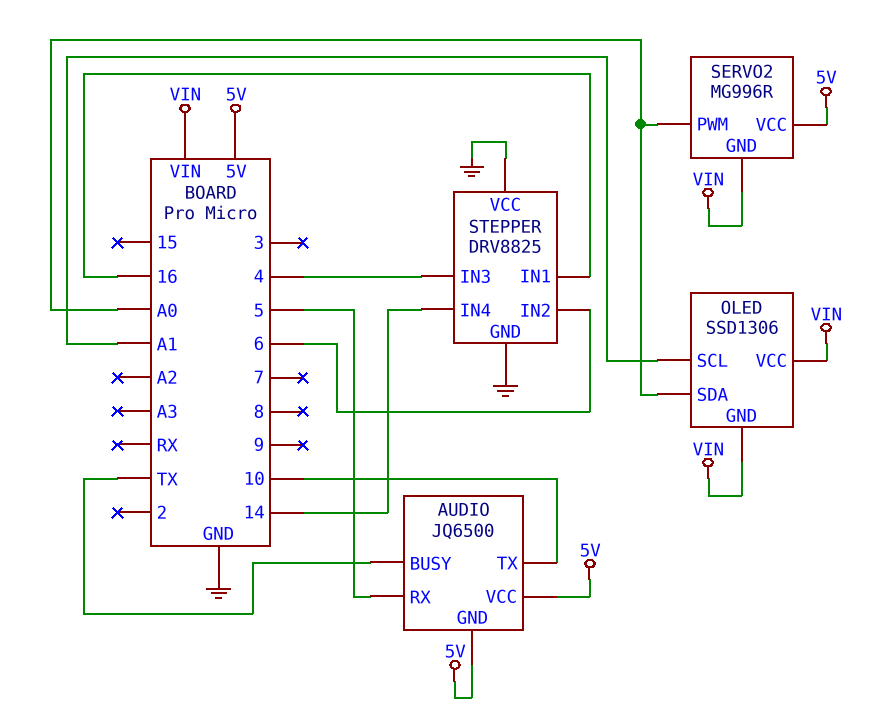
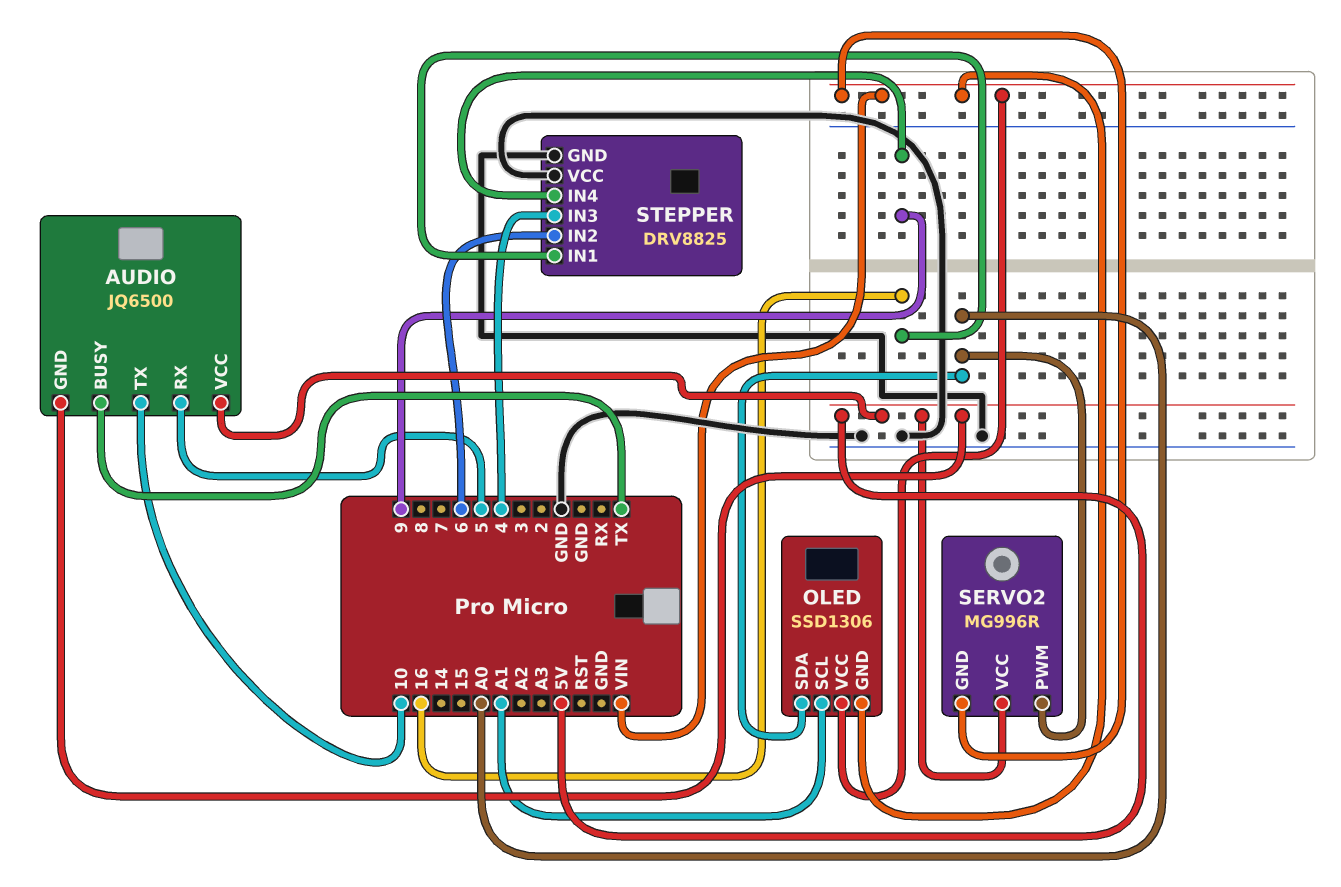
STEPPER pin IN4: 14 -> 9

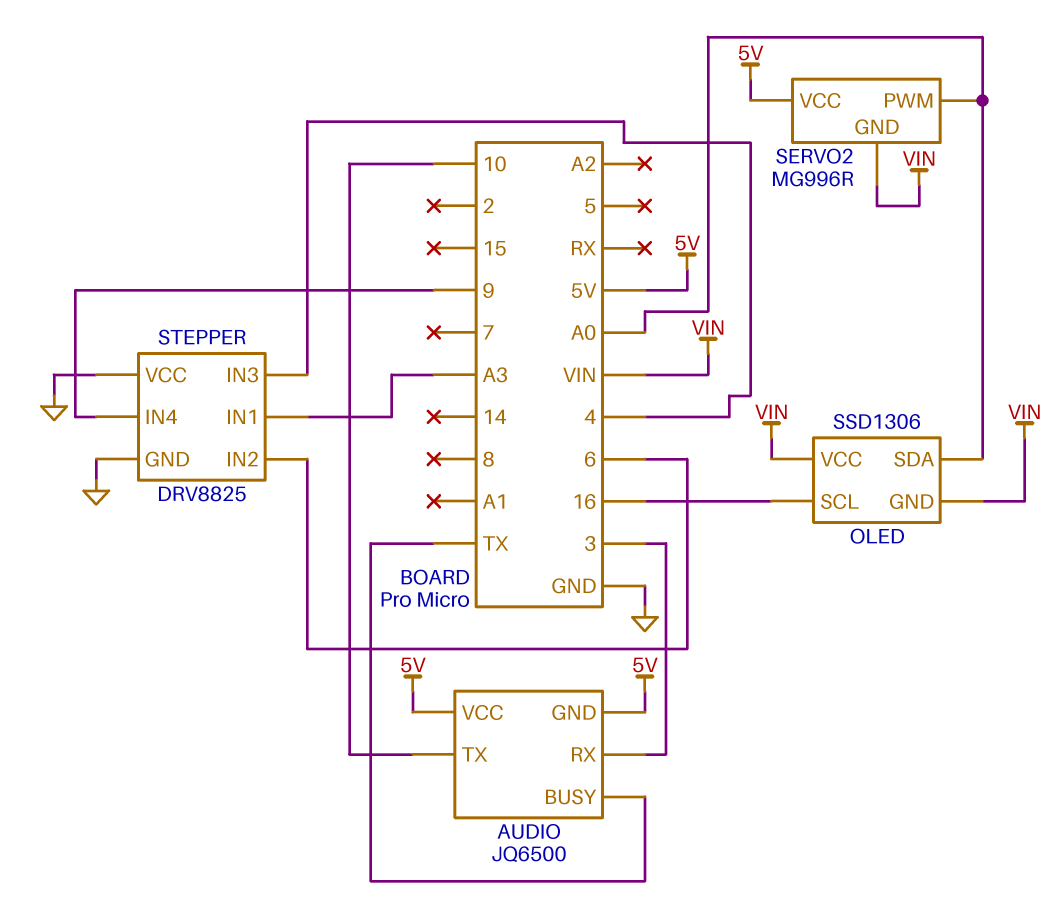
AUDIO pin RX: 5 -> 3
OLED pin SCL: A1 -> 16
STEPPER pin IN1: 16 -> A3

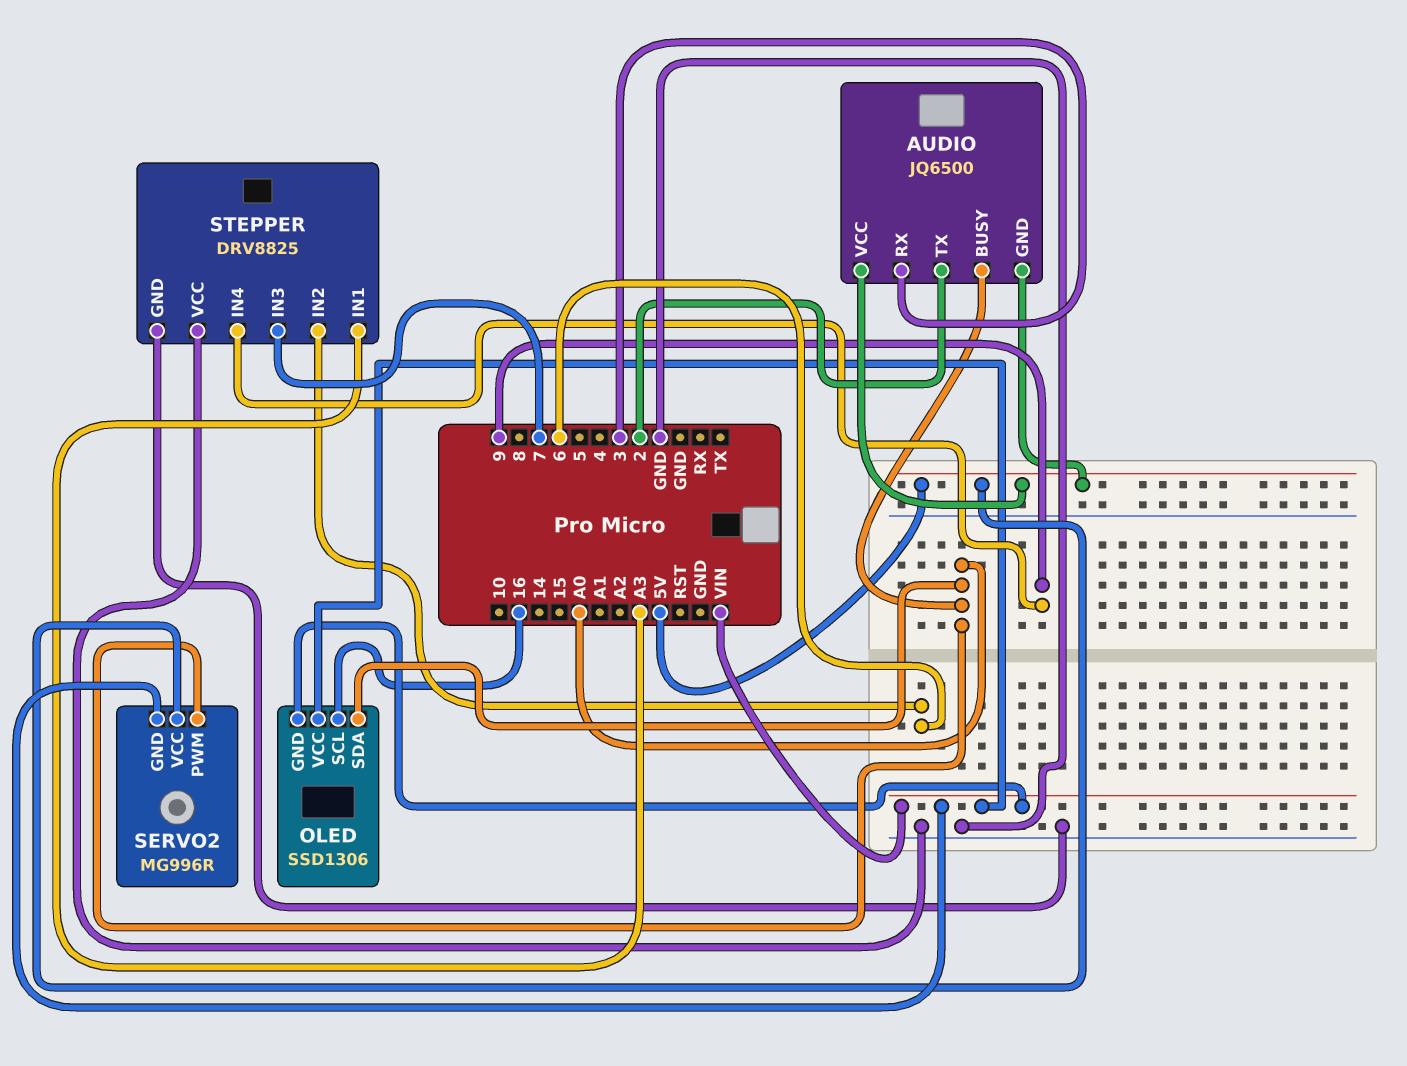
AUDIO pin BUSY: TX -> A0
AUDIO pin TX: 10 -> 2
STEPPER pin IN3: 4 -> 7

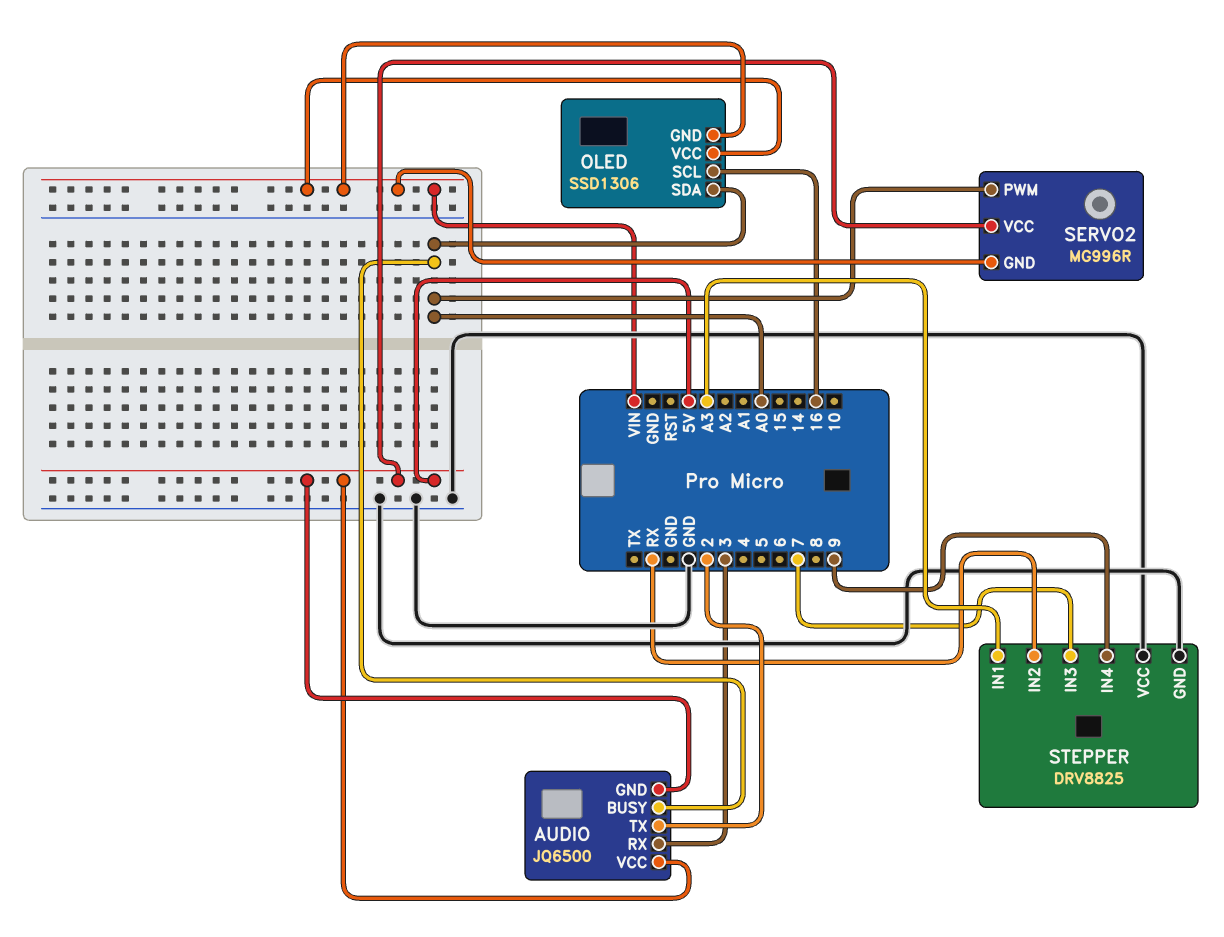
STEPPER pin IN2: 6 -> RX

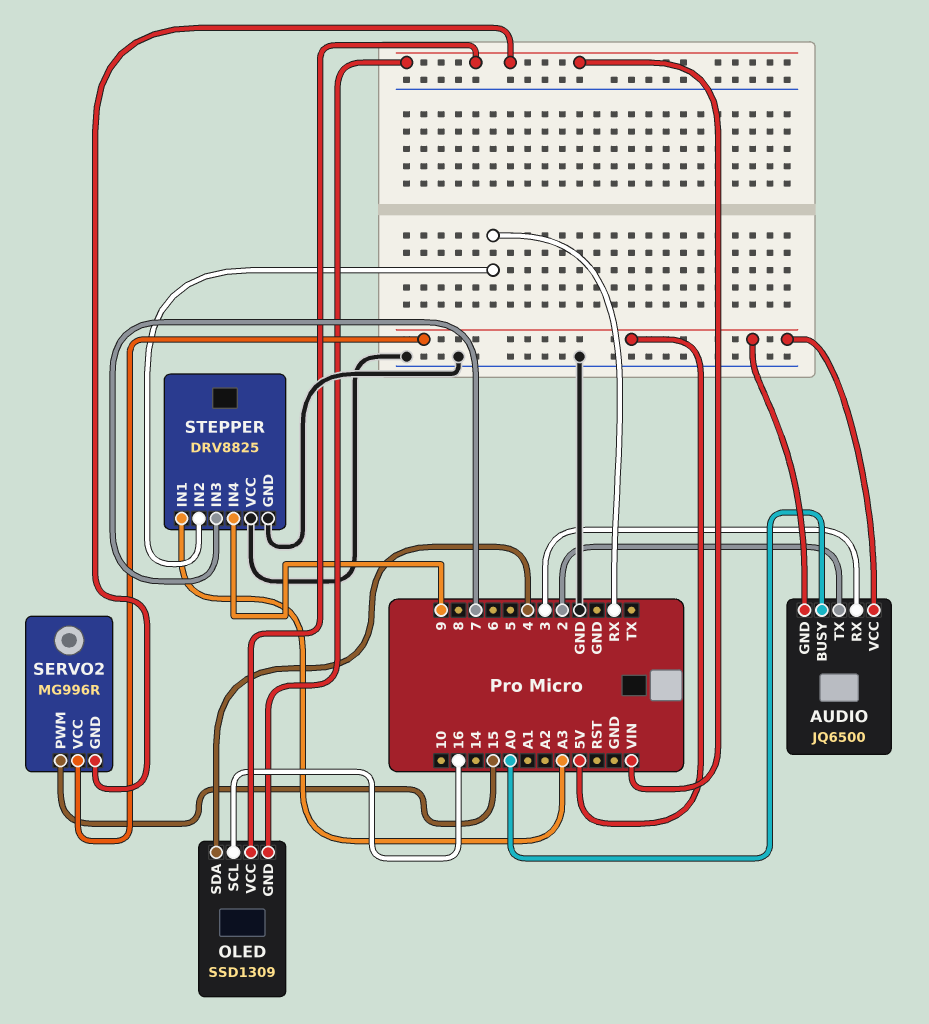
OLED: SSD1306 -> SSD1309
OLED pin SDA: A0 -> 4
SERVO2 pin PWM: A0 -> 15

